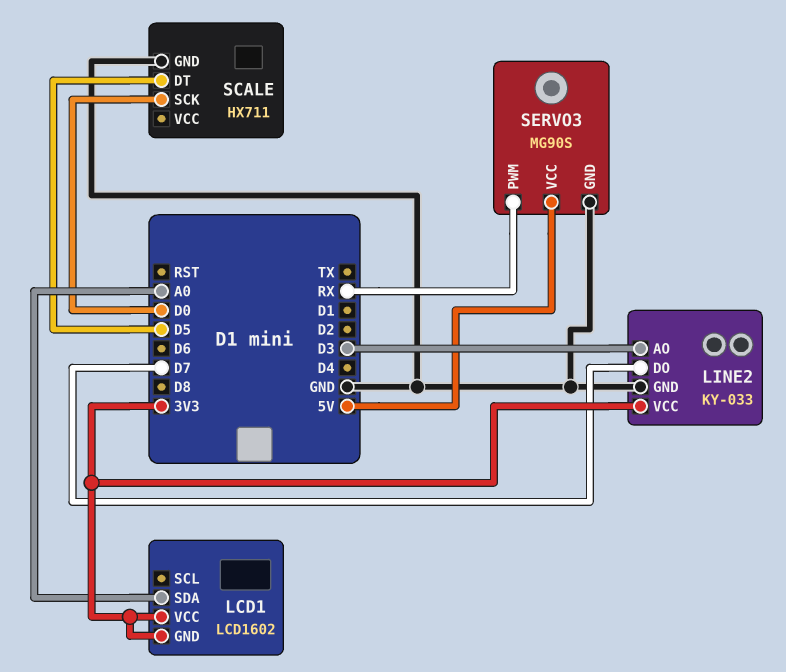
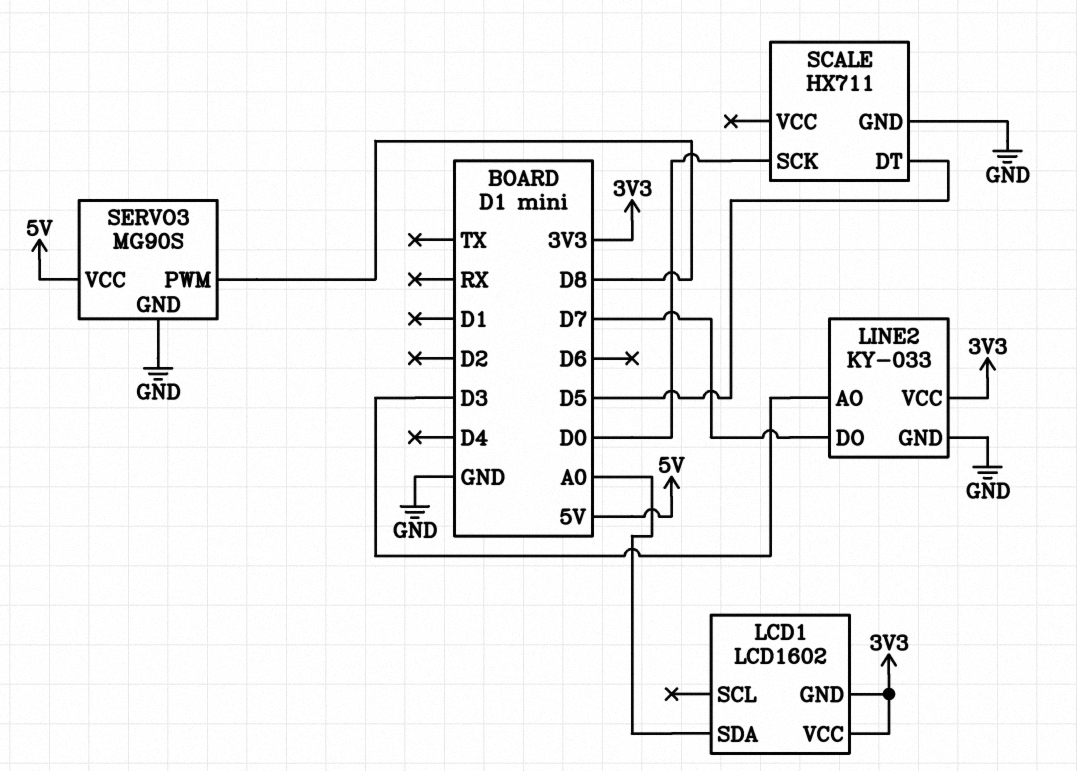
SERVO3 pin PWM: RX -> D8

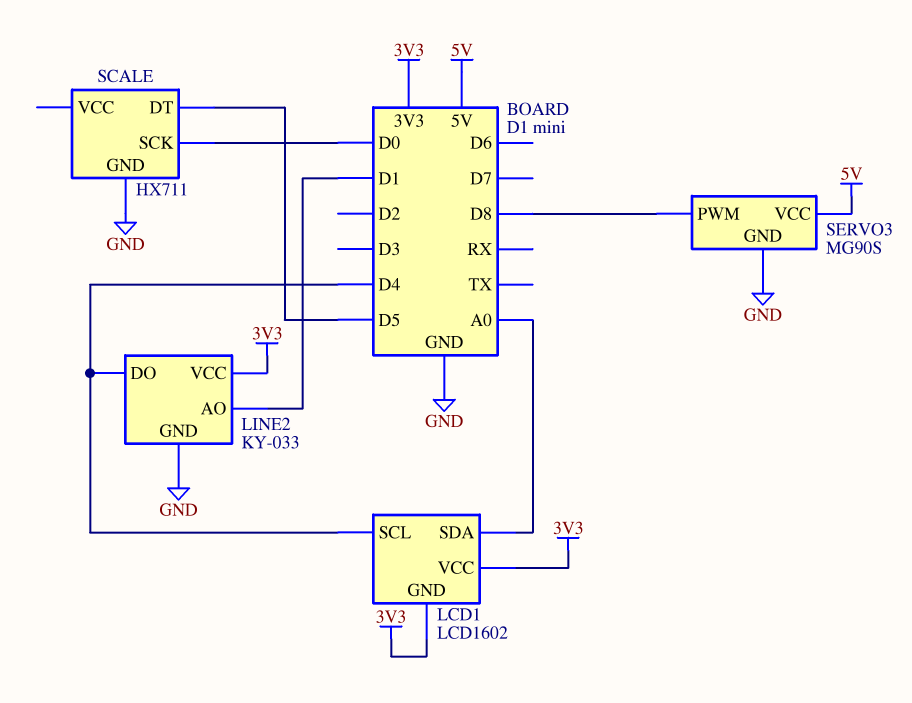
LCD1 pin SCL: none -> D4
LINE2 pin AO: D3 -> D1
LINE2 pin DO: D7 -> D4

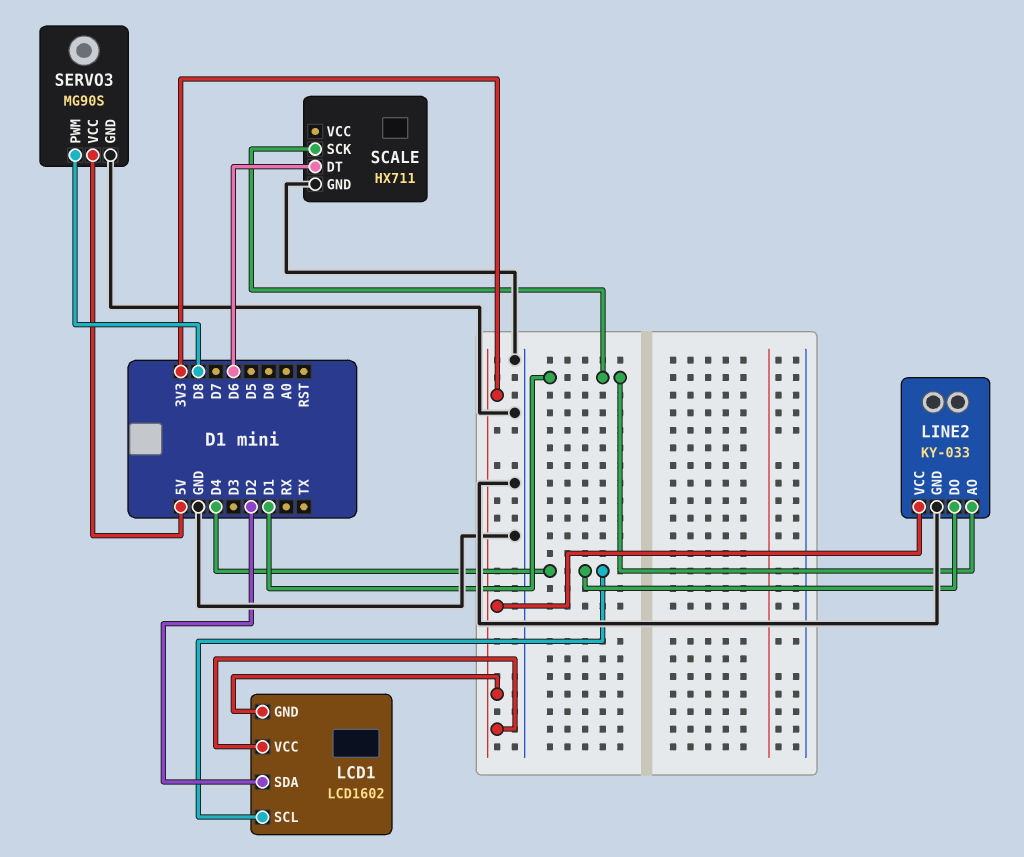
LCD1 pin SDA: A0 -> D2
SCALE pin DT: D5 -> D6
SCALE pin SCK: D0 -> D1

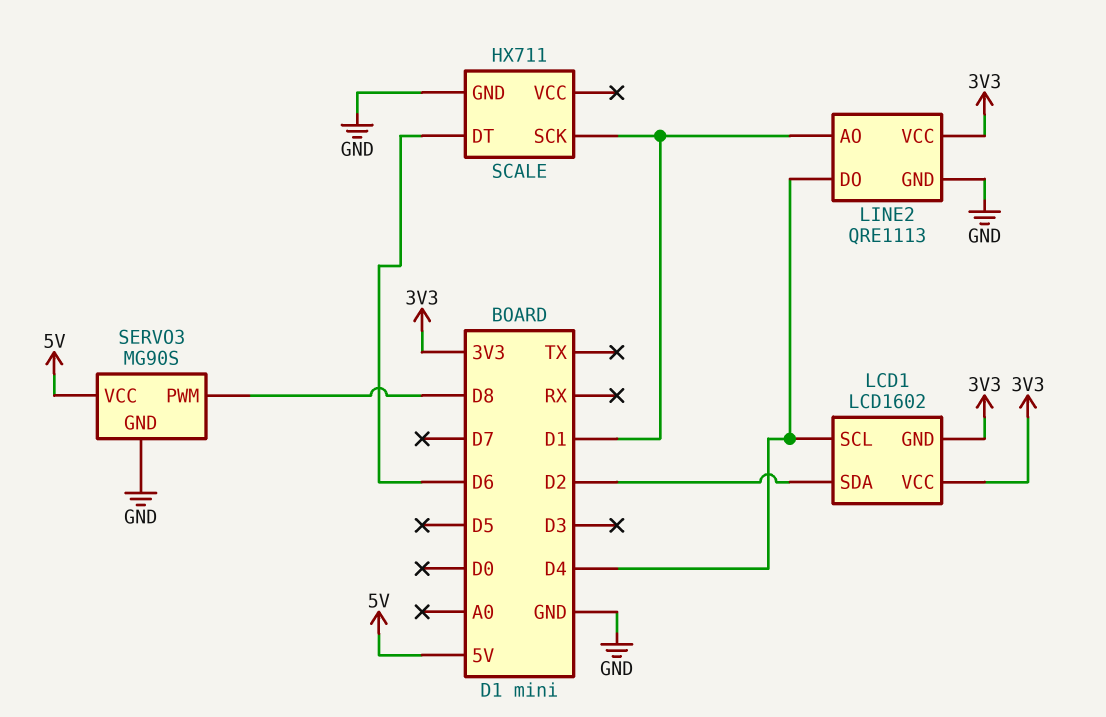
LINE2: KY-033 -> QRE1113

